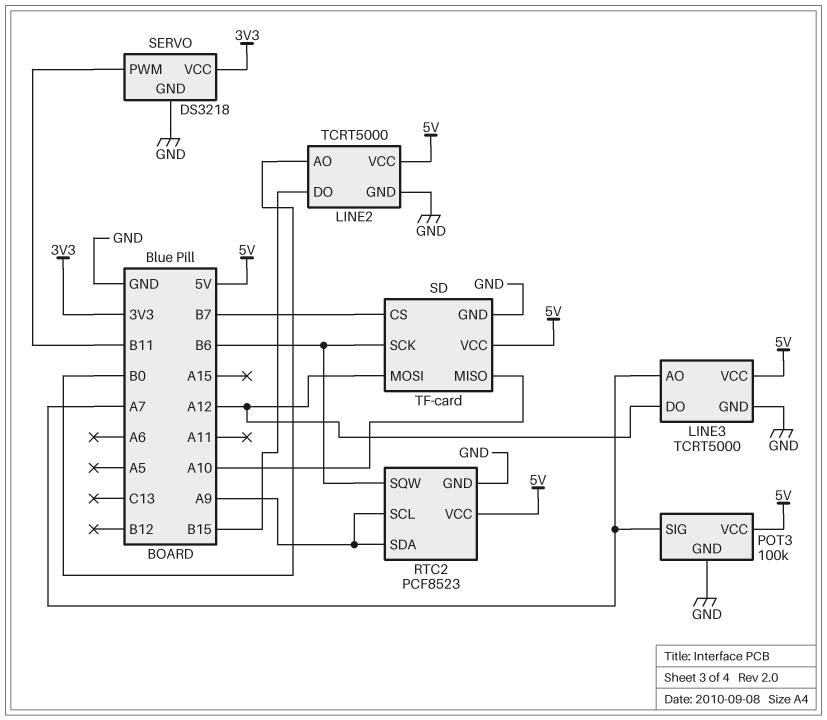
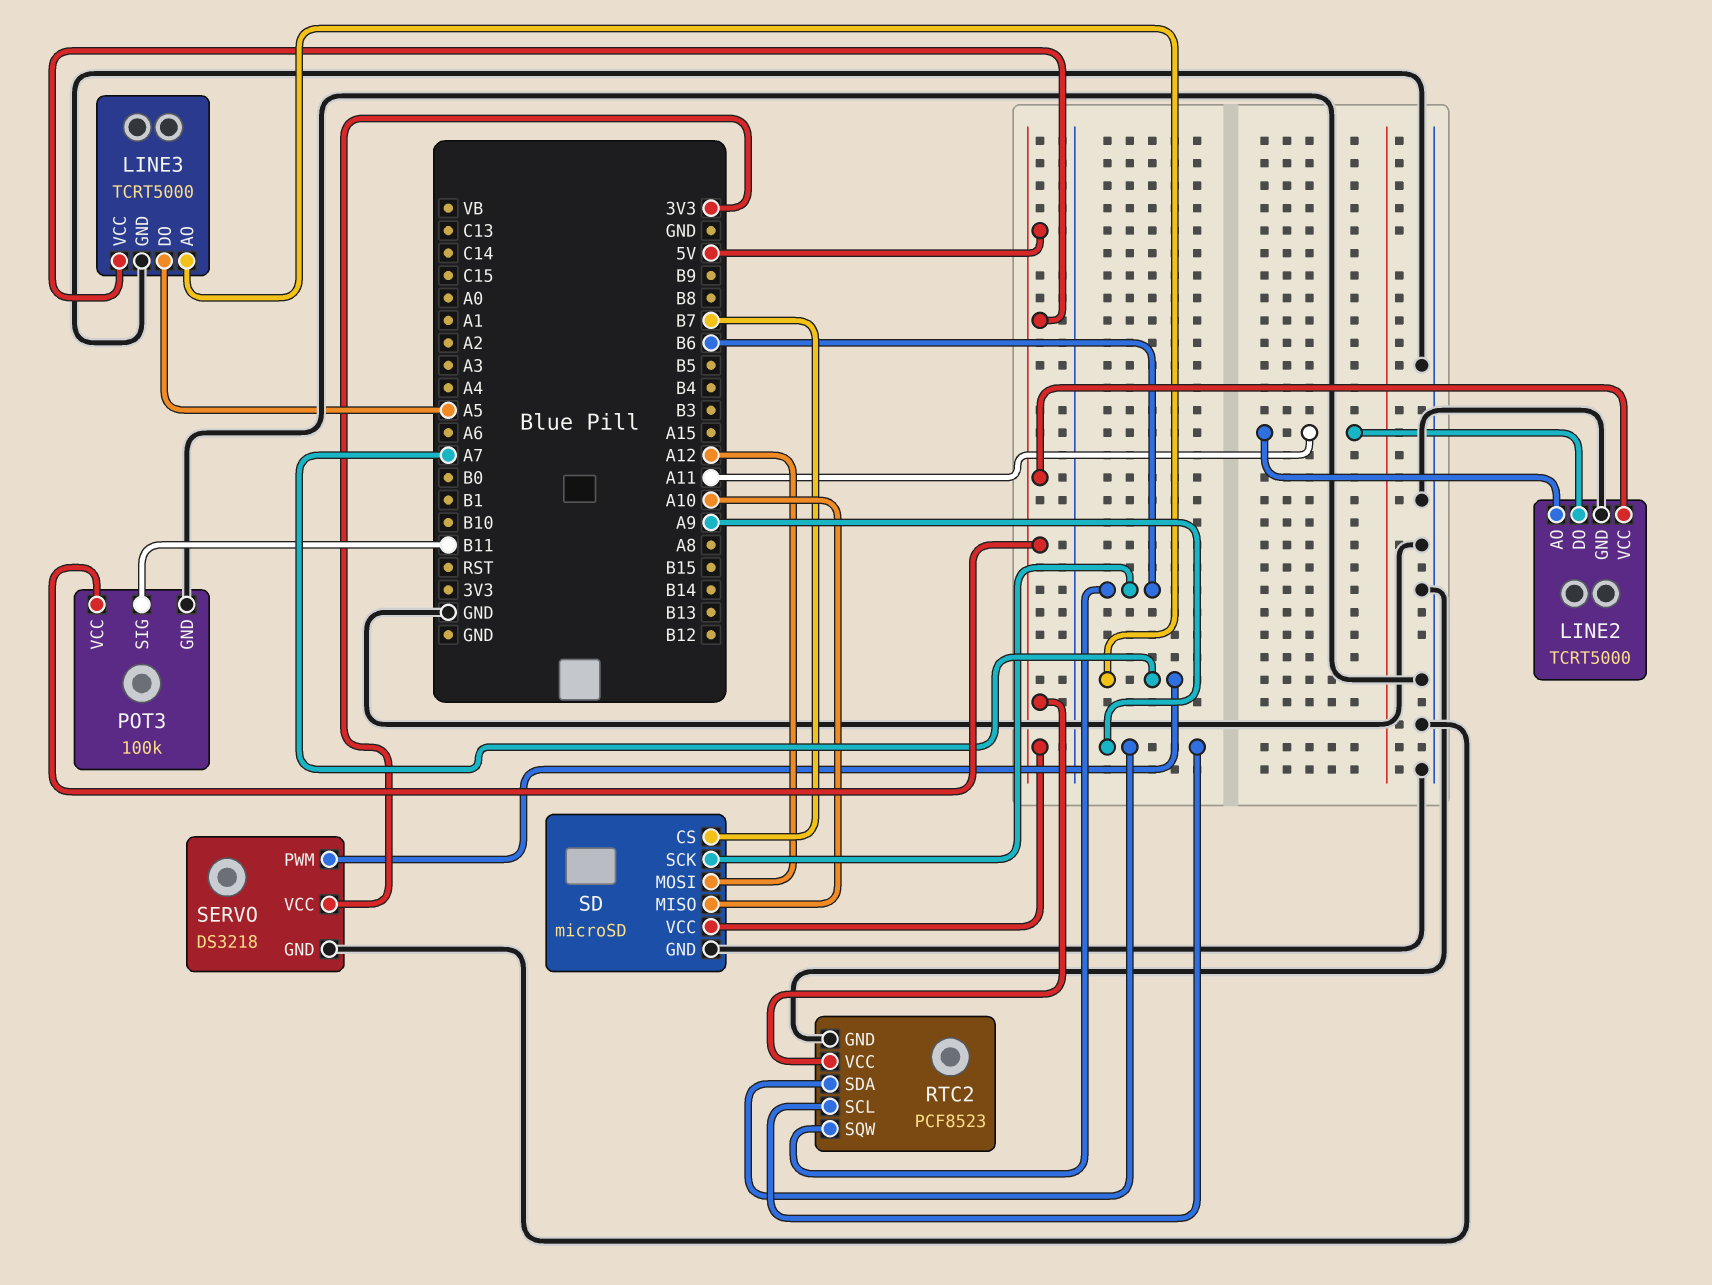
LINE2 pin AO: B0 -> A11
LINE2 pin DO: B15 -> A11
LINE3 pin DO: A12 -> A5
POT3 pin SIG: A7 -> B11
SD: TF-card -> microSD
SERVO pin PWM: B11 -> A7

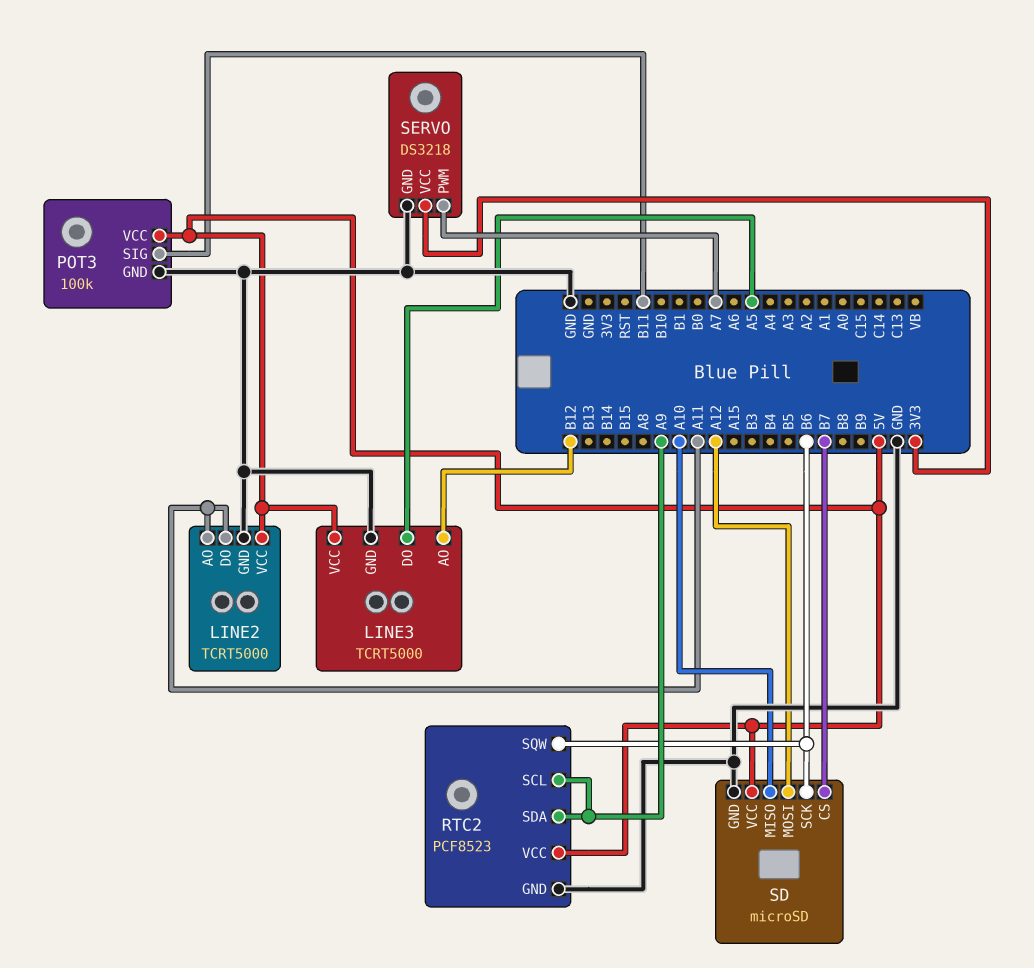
LINE3 pin AO: A7 -> B12

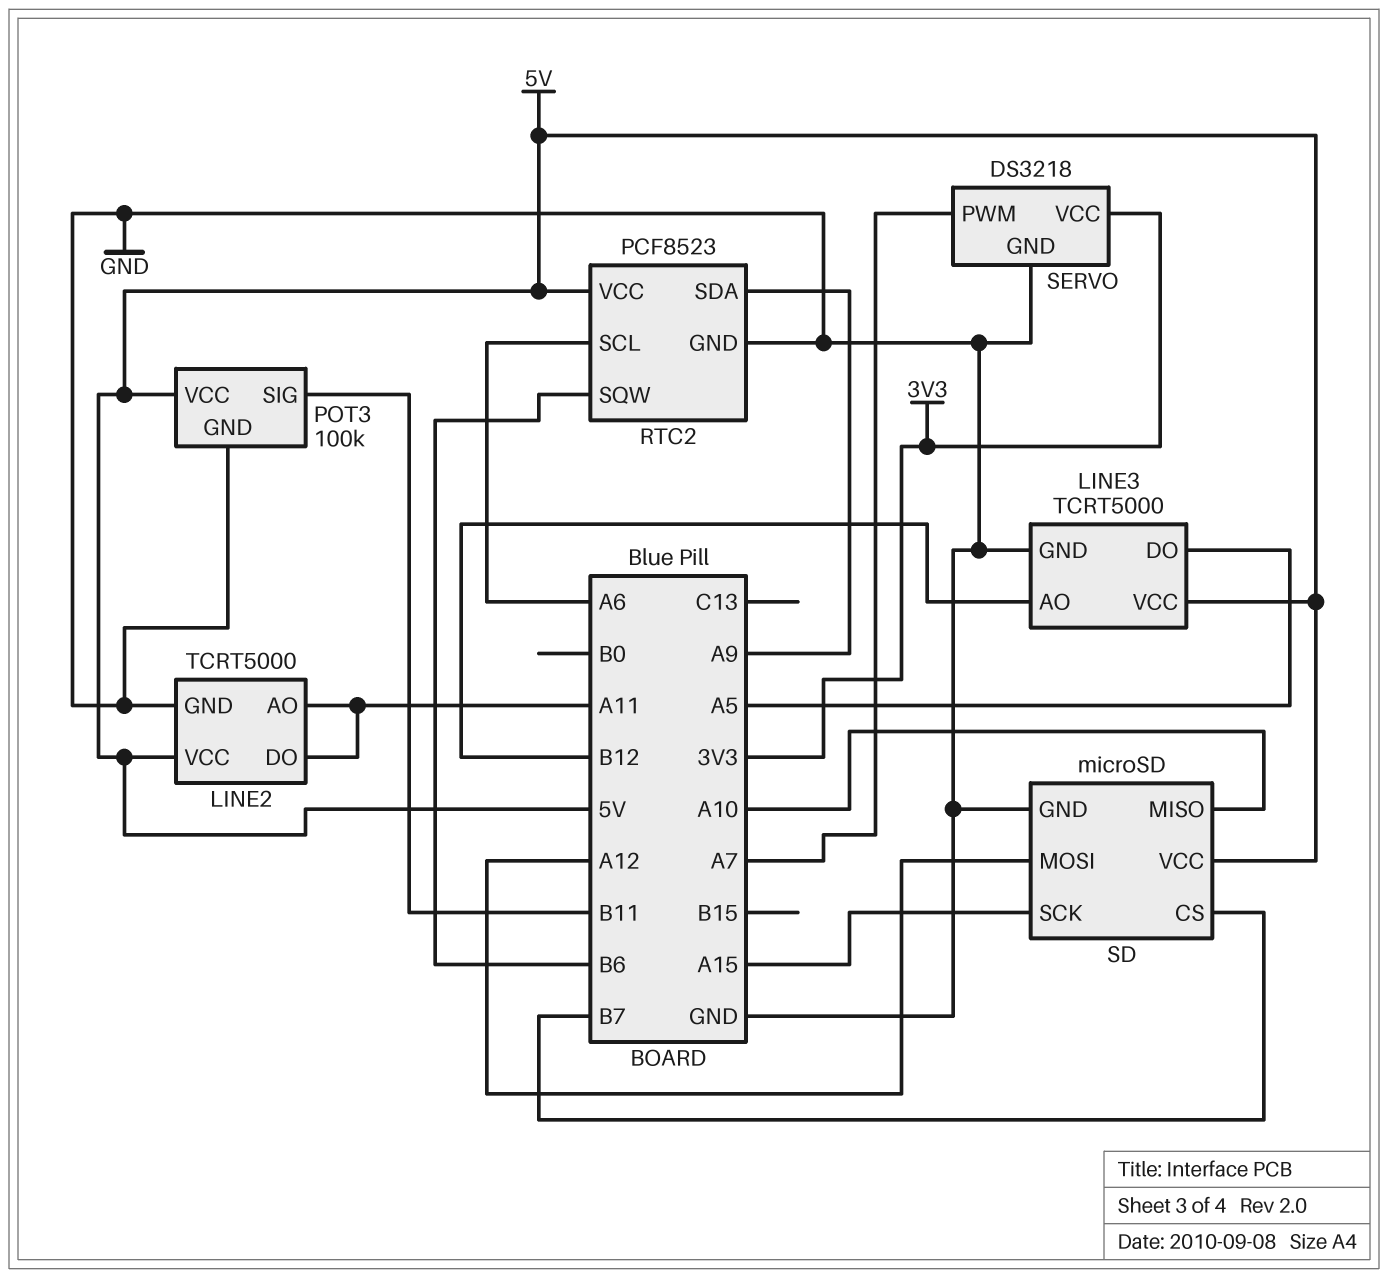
RTC2 pin SCL: A9 -> A6
SD pin SCK: B6 -> A15

